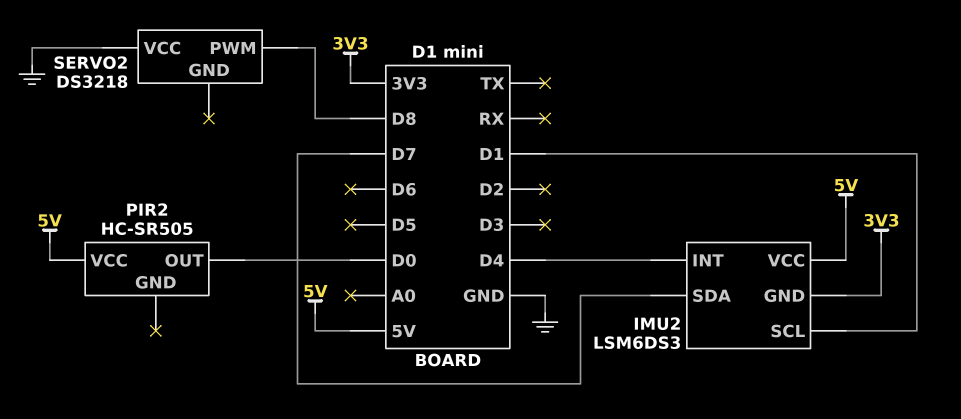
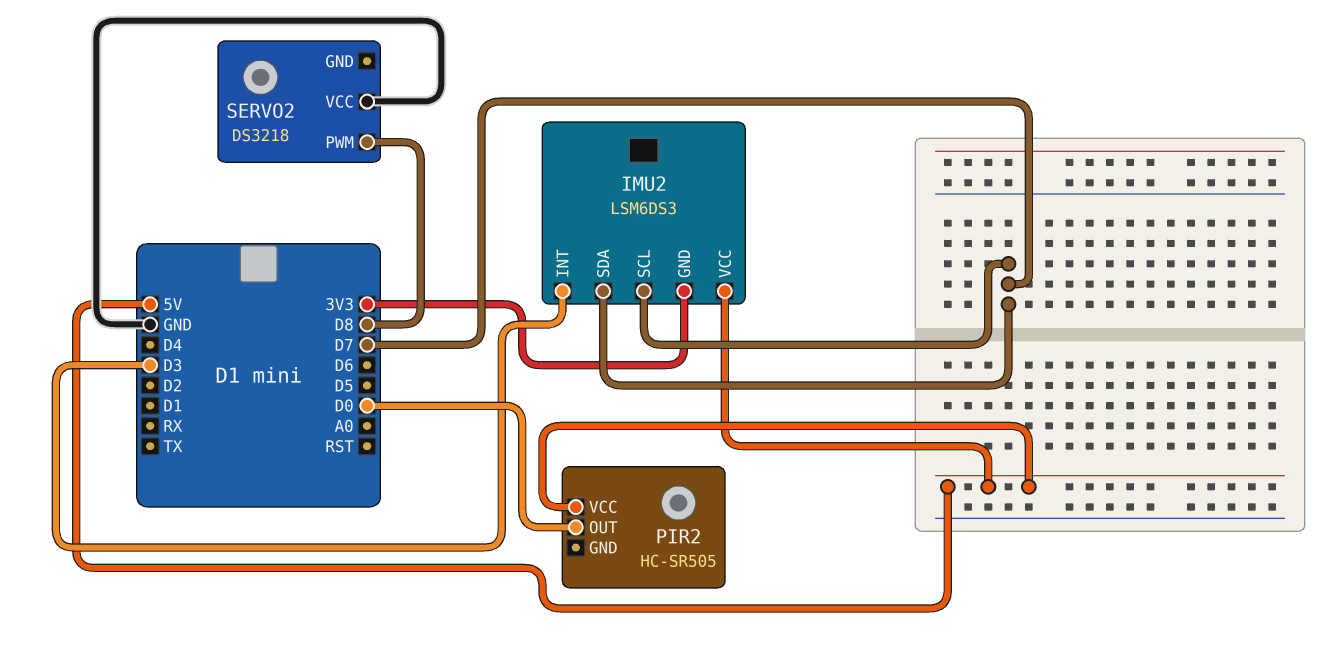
IMU2 pin INT: D4 -> D3
IMU2 pin SCL: D1 -> D7

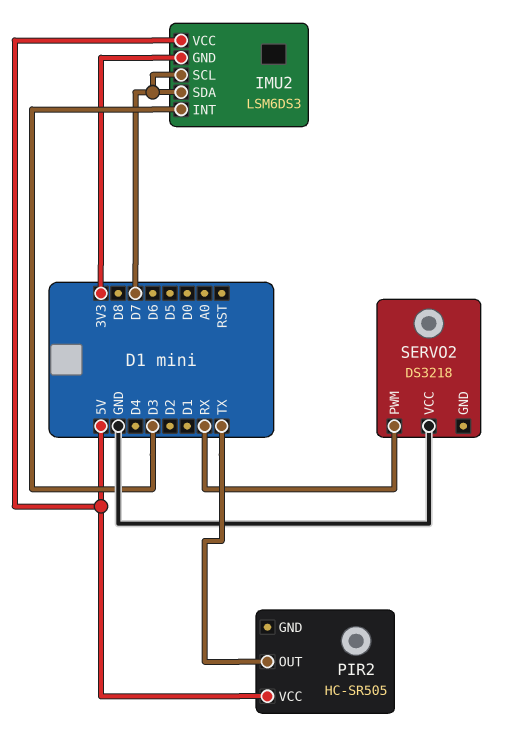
PIR2 pin OUT: D0 -> TX
SERVO2 pin PWM: D8 -> RX

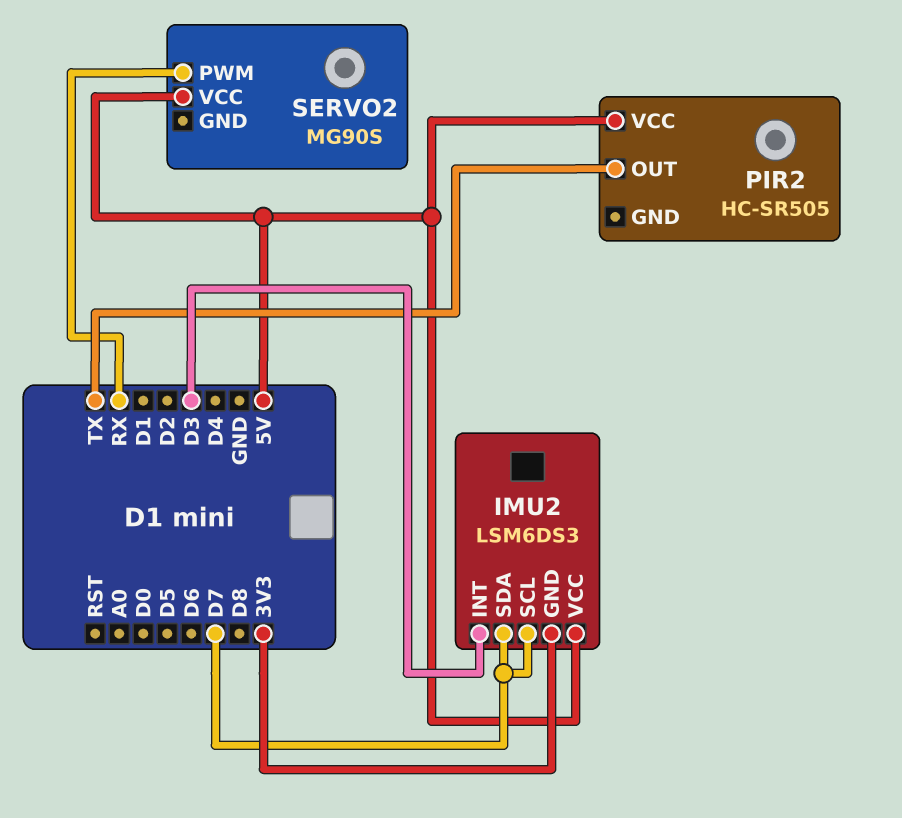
SERVO2: DS3218 -> MG90S
SERVO2 pin VCC: GND -> 5V

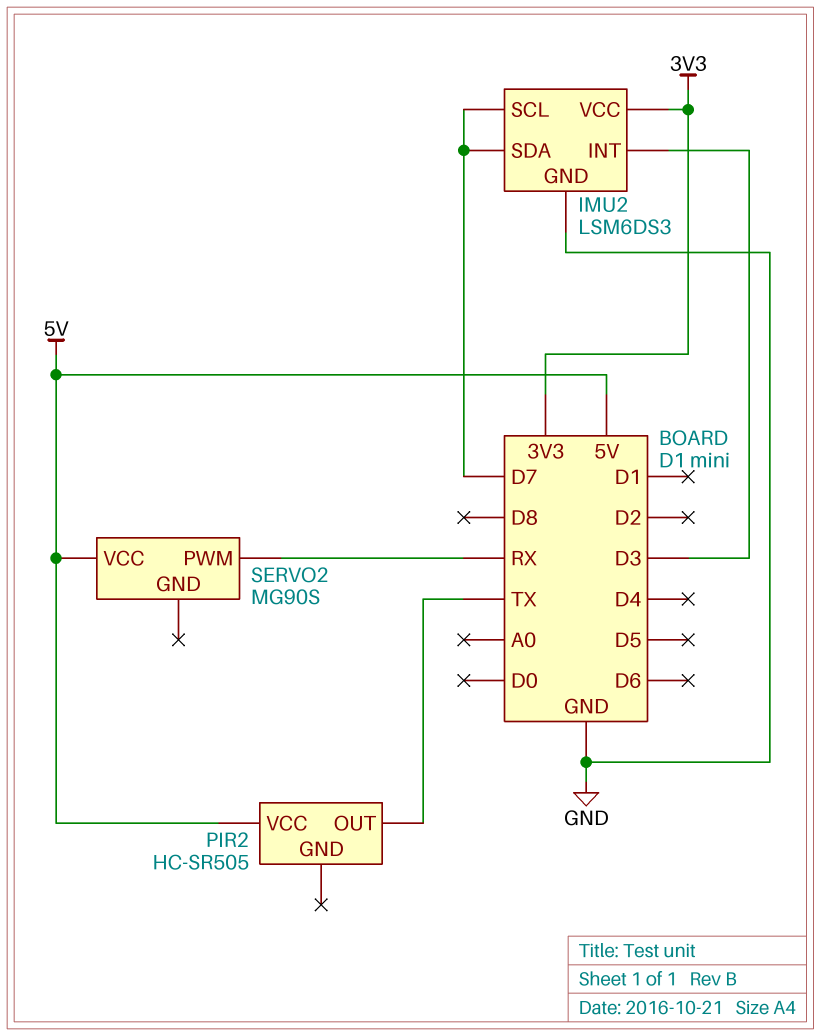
IMU2 pin GND: 3V3 -> GND
IMU2 pin VCC: 5V -> 3V3

